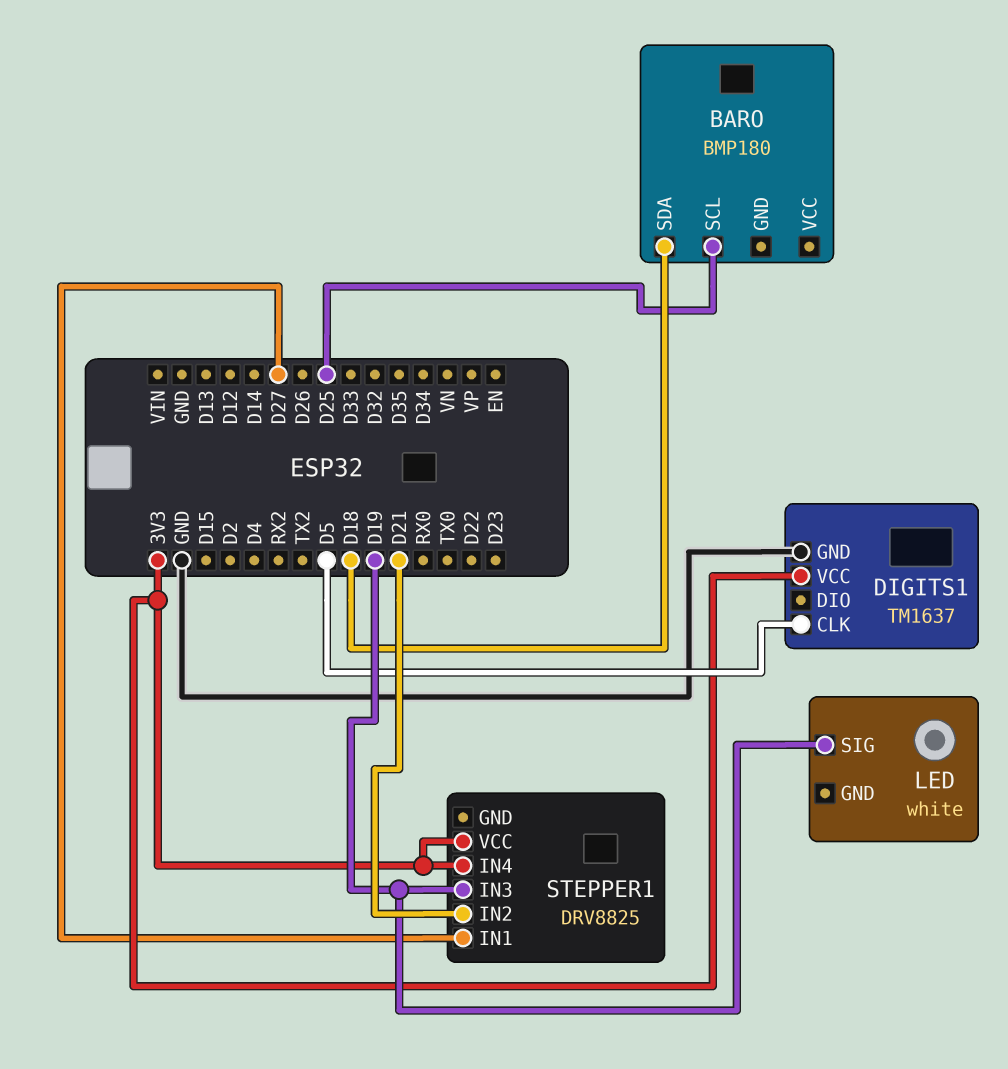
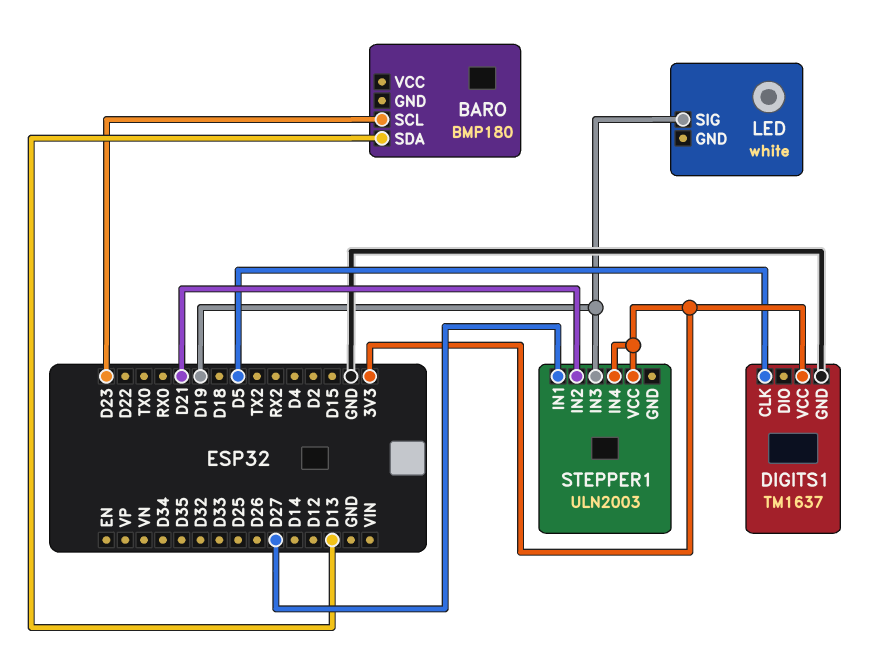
BARO pin SCL: D25 -> D23
BARO pin SDA: D18 -> D13
STEPPER1: DRV8825 -> ULN2003

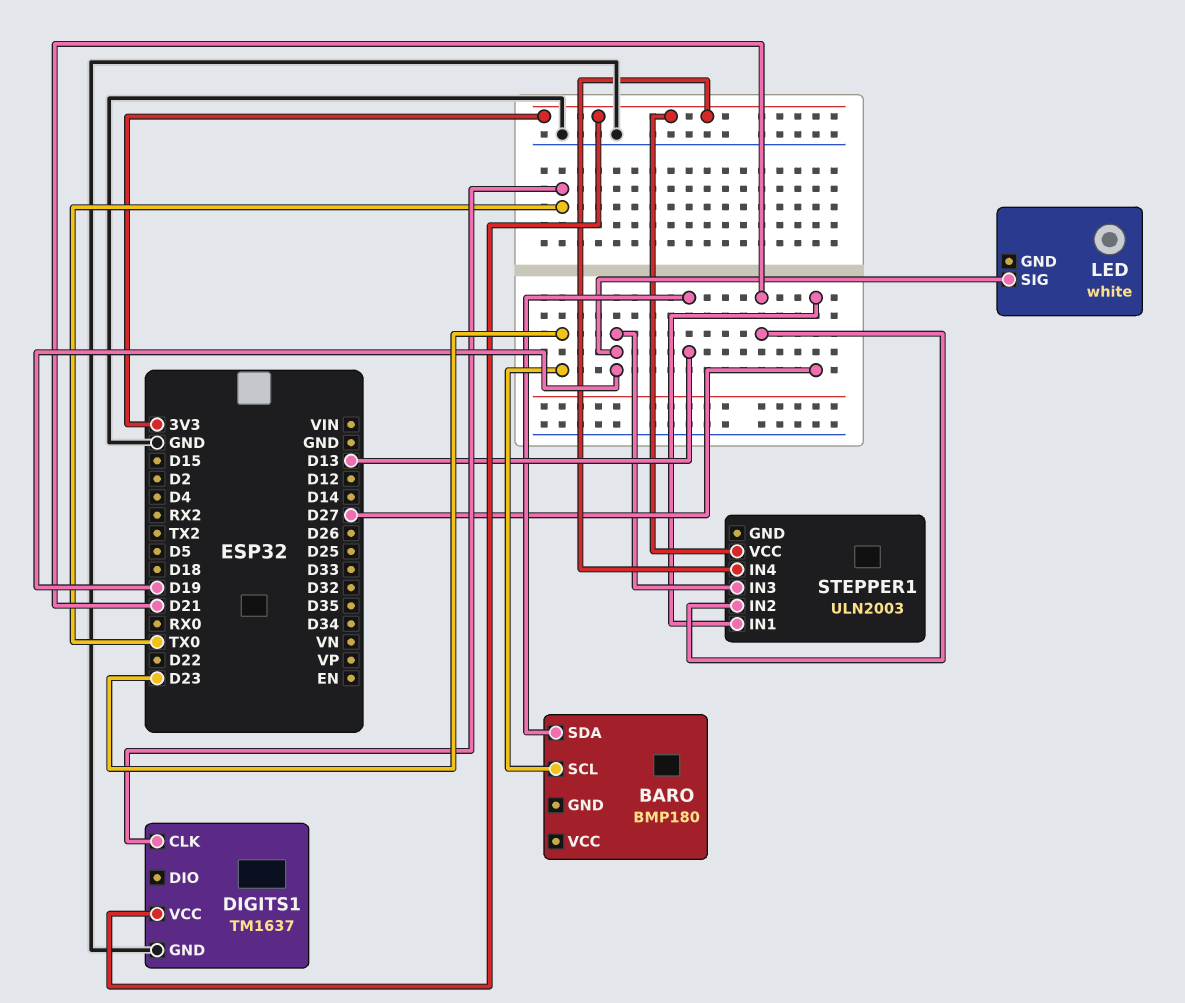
DIGITS1 pin CLK: D5 -> TX0

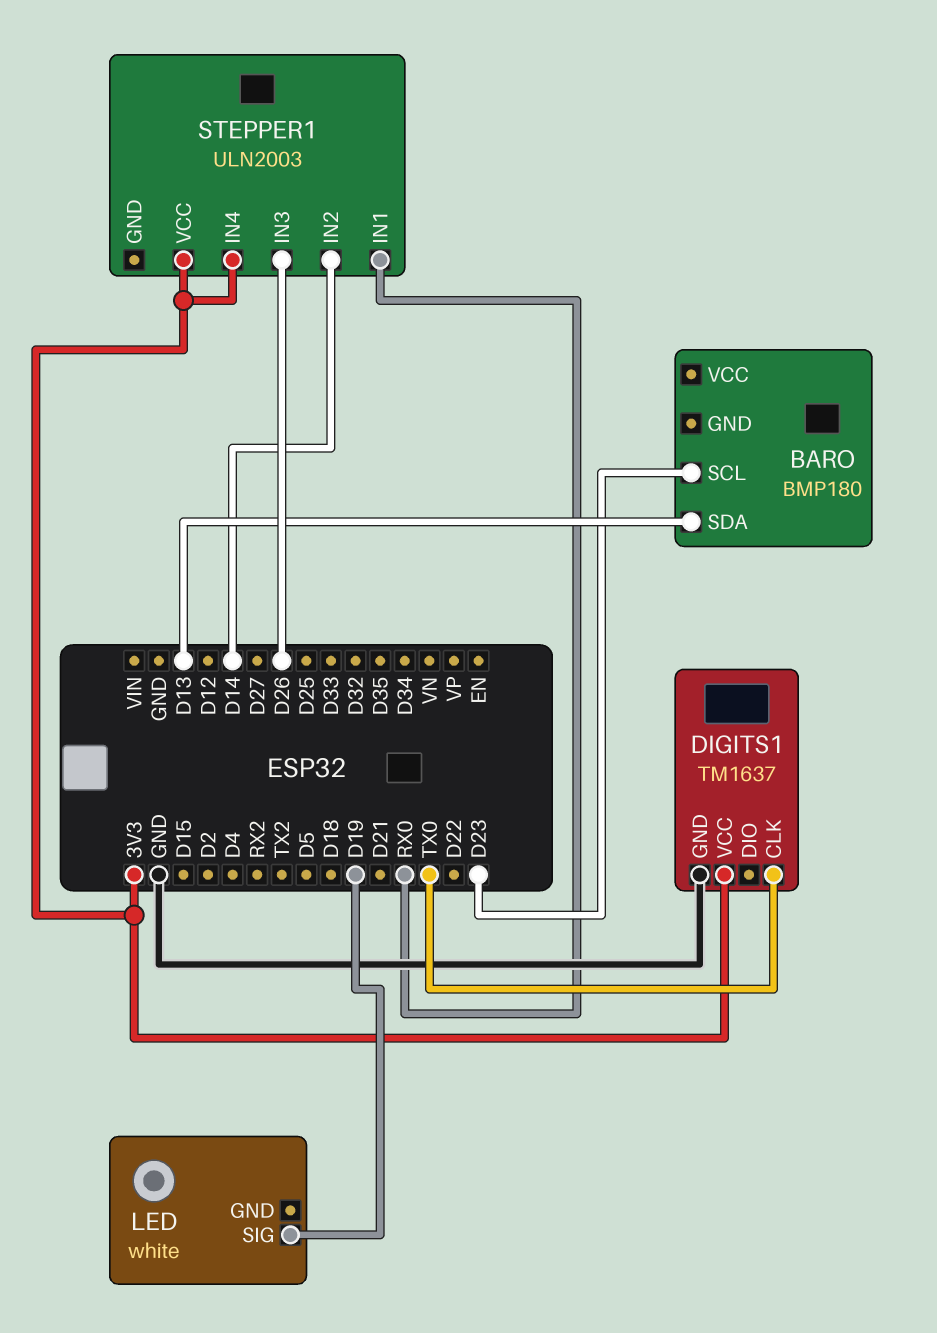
STEPPER1 pin IN1: D27 -> RX0
STEPPER1 pin IN2: D21 -> D14
STEPPER1 pin IN3: D19 -> D26

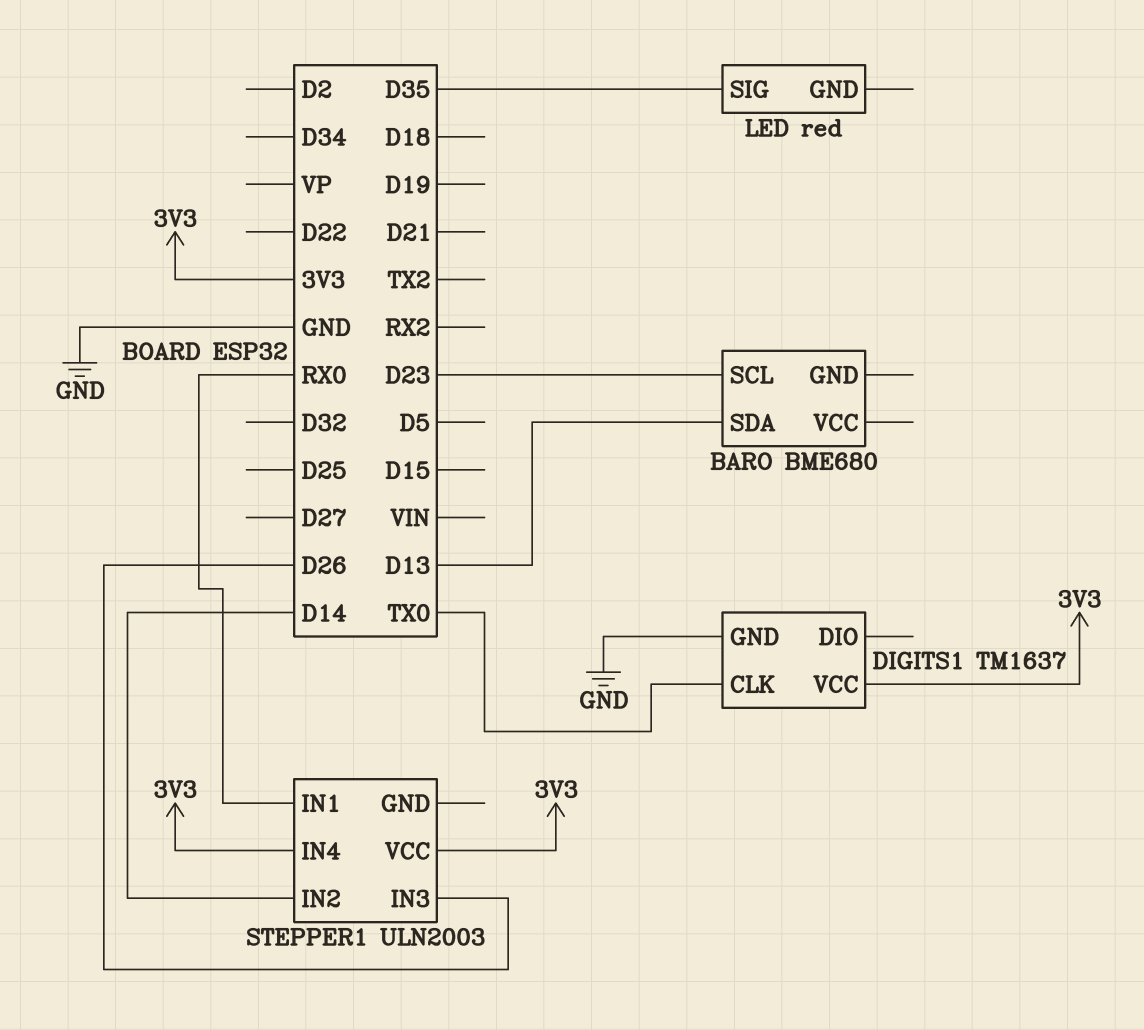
BARO: BMP180 -> BME680
LED: white -> red
LED pin SIG: D19 -> D35

